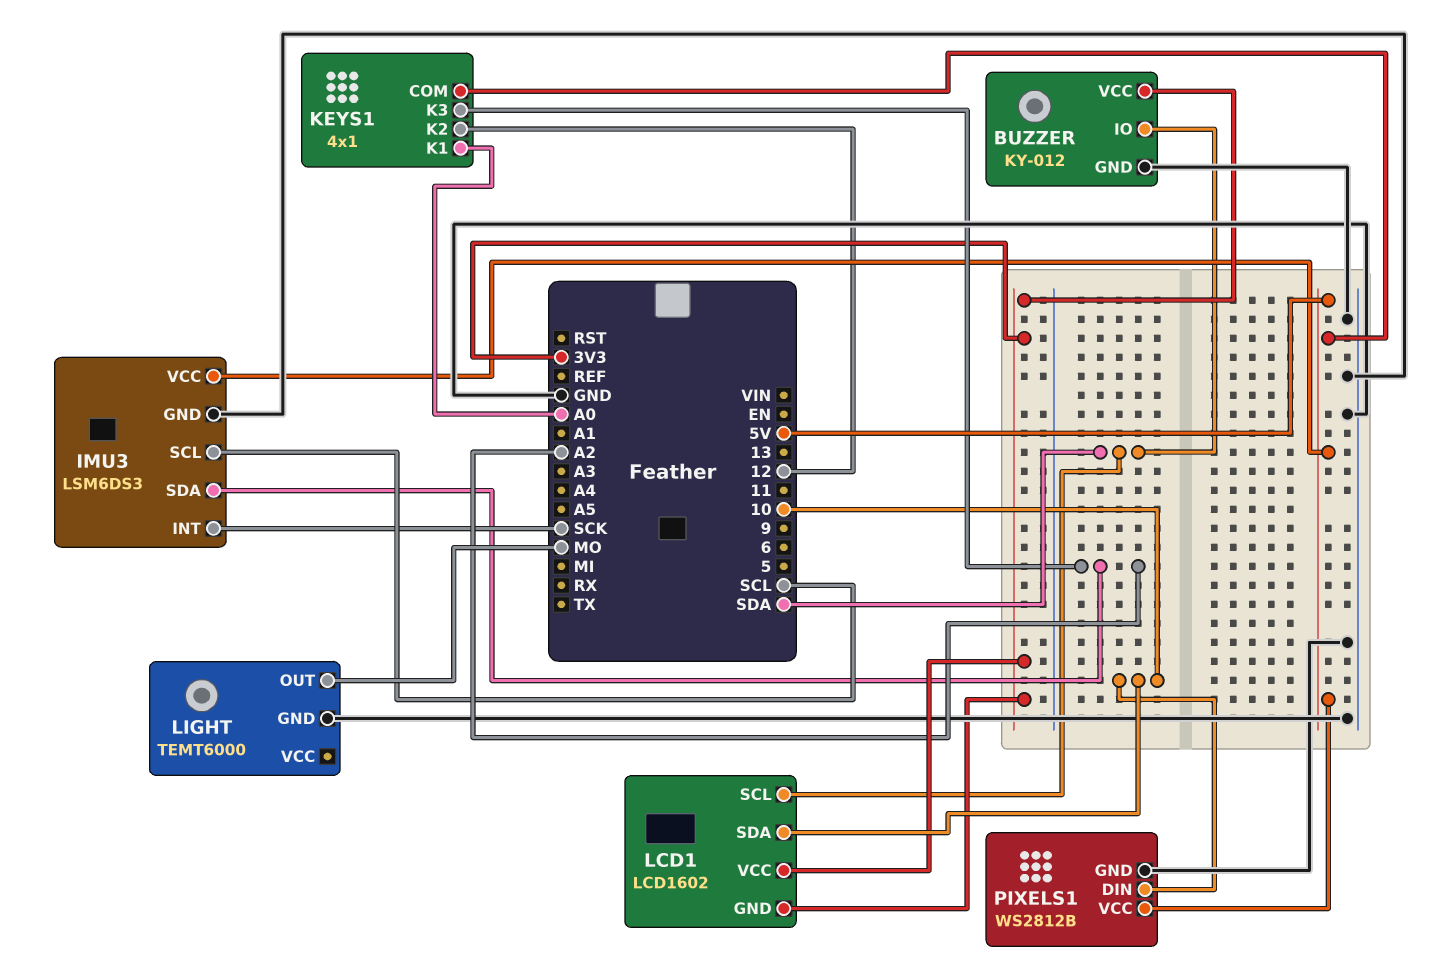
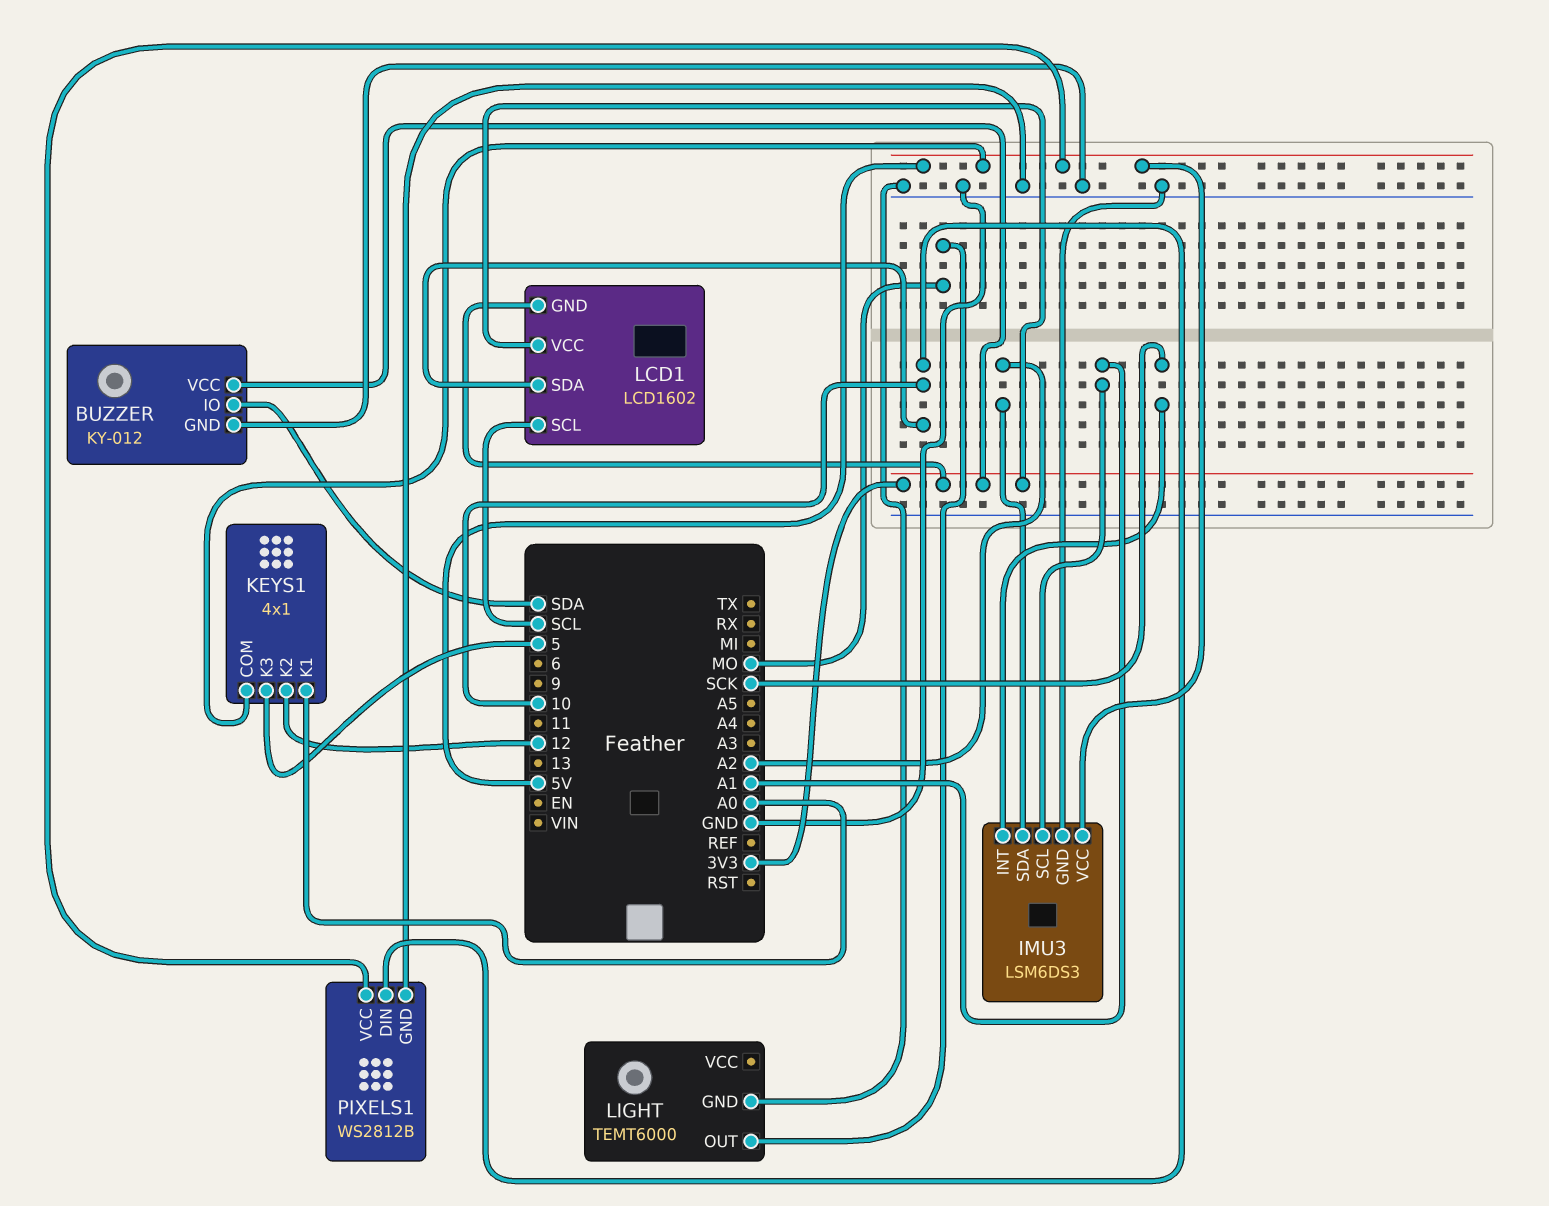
IMU3 pin SCL: SCL -> A1
KEYS1 pin K3: A2 -> 5
LCD1 pin SCL: SDA -> SCL

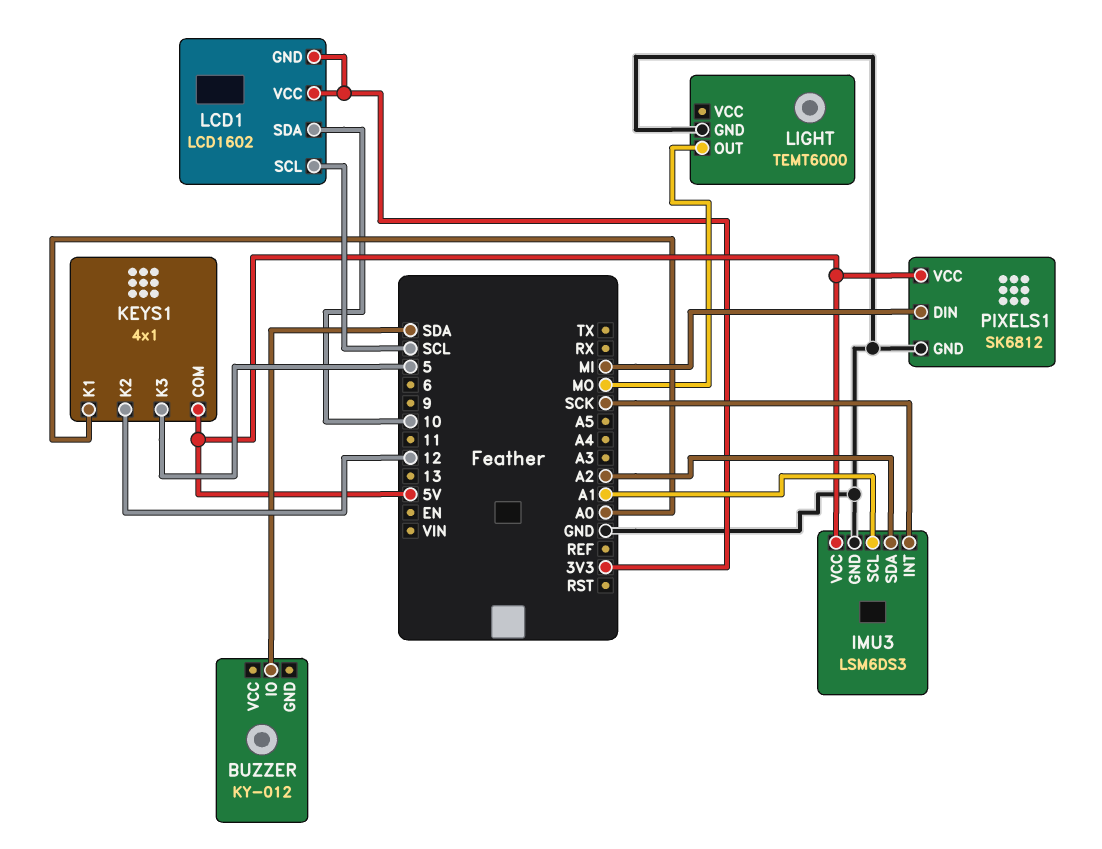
BUZZER pin GND: GND -> none
BUZZER pin VCC: 3V3 -> none
PIXELS1: WS2812B -> SK6812
PIXELS1 pin DIN: 10 -> MI

